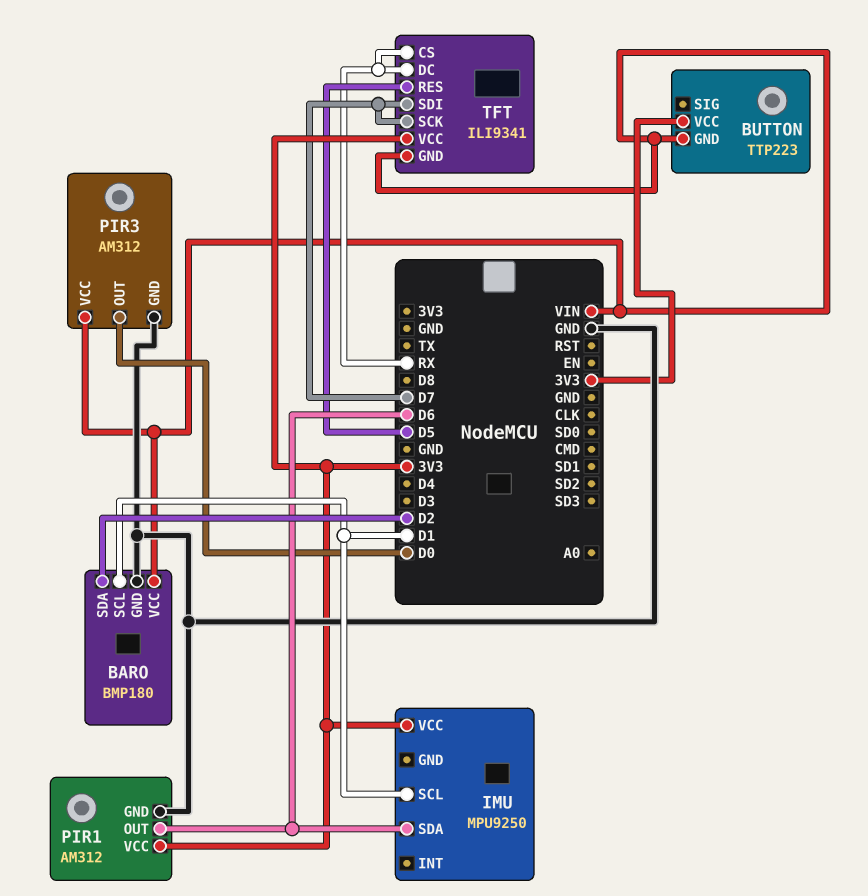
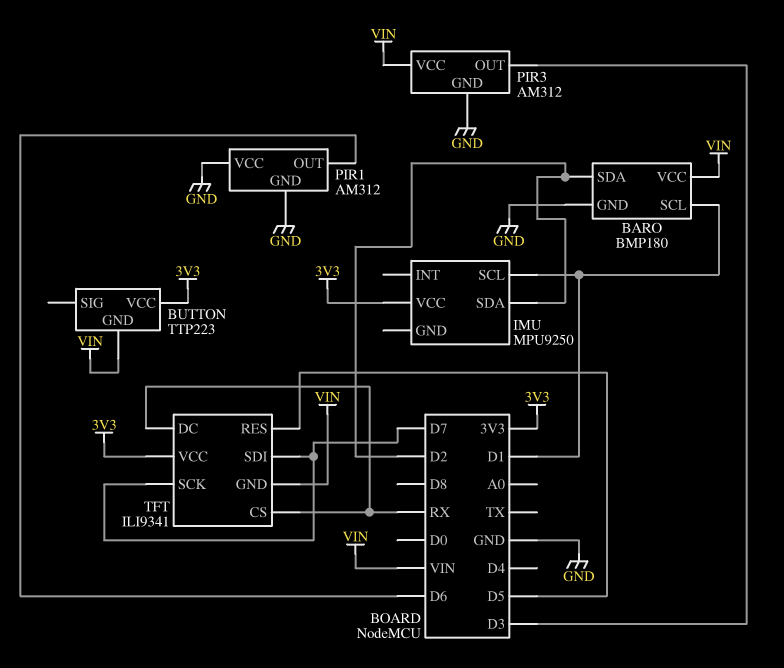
IMU pin SDA: D6 -> D2
PIR1 pin VCC: 3V3 -> GND
PIR3 pin OUT: D0 -> D3

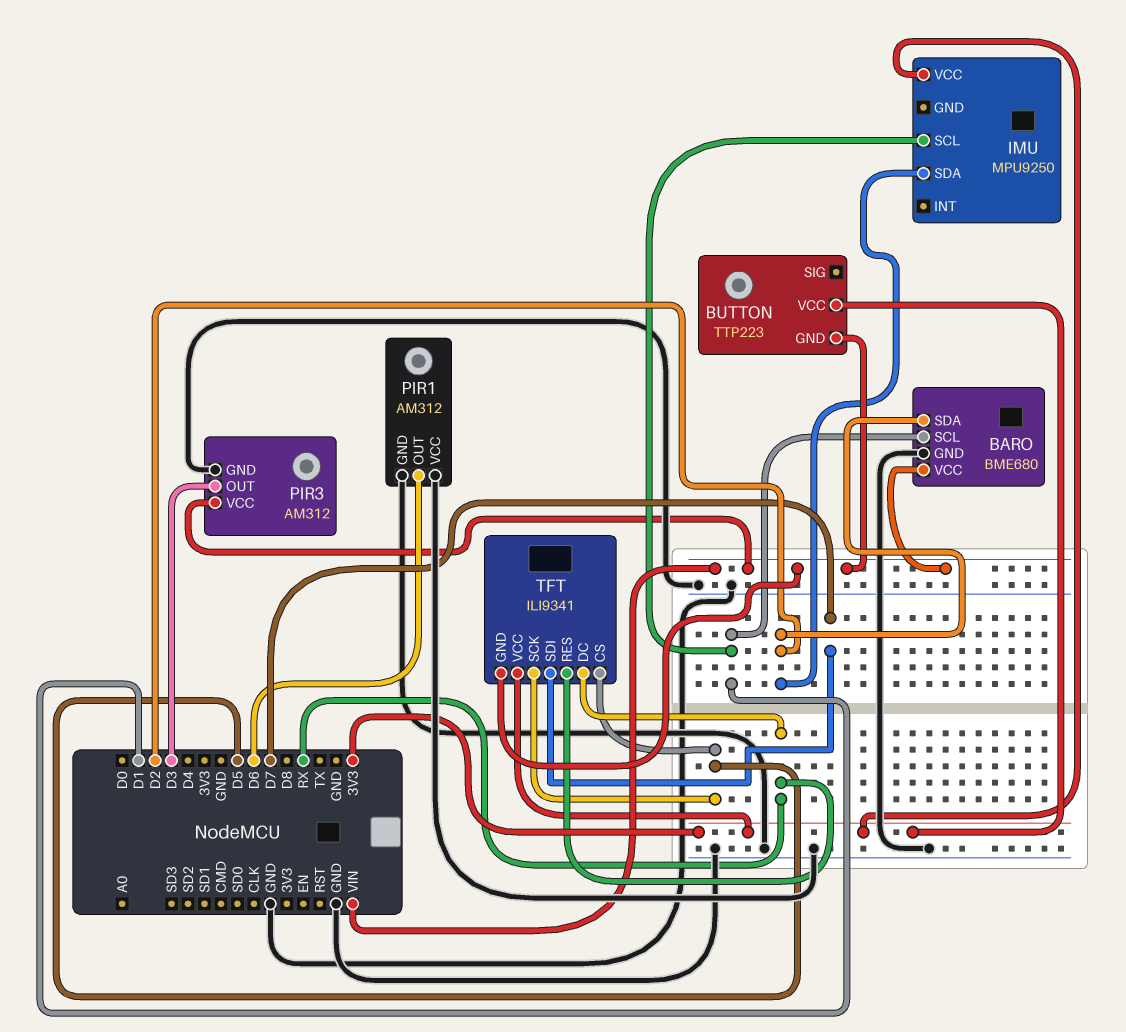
BARO: BMP180 -> BME680
TFT pin CS: RX -> D5
TFT pin RES: D5 -> RX
TFT pin SCK: D7 -> D5

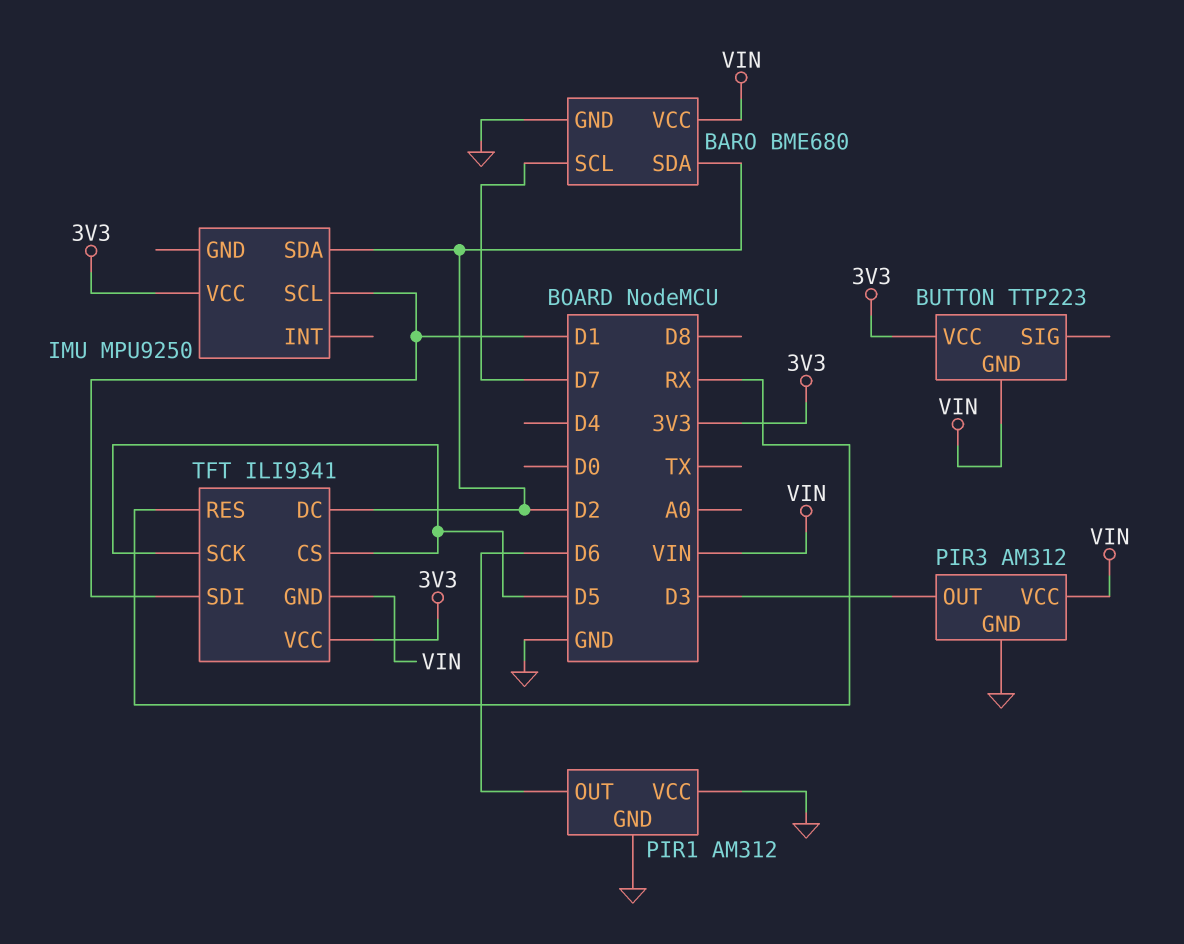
BARO pin SCL: D1 -> D7
TFT pin DC: RX -> D2
TFT pin SDI: D7 -> D1

